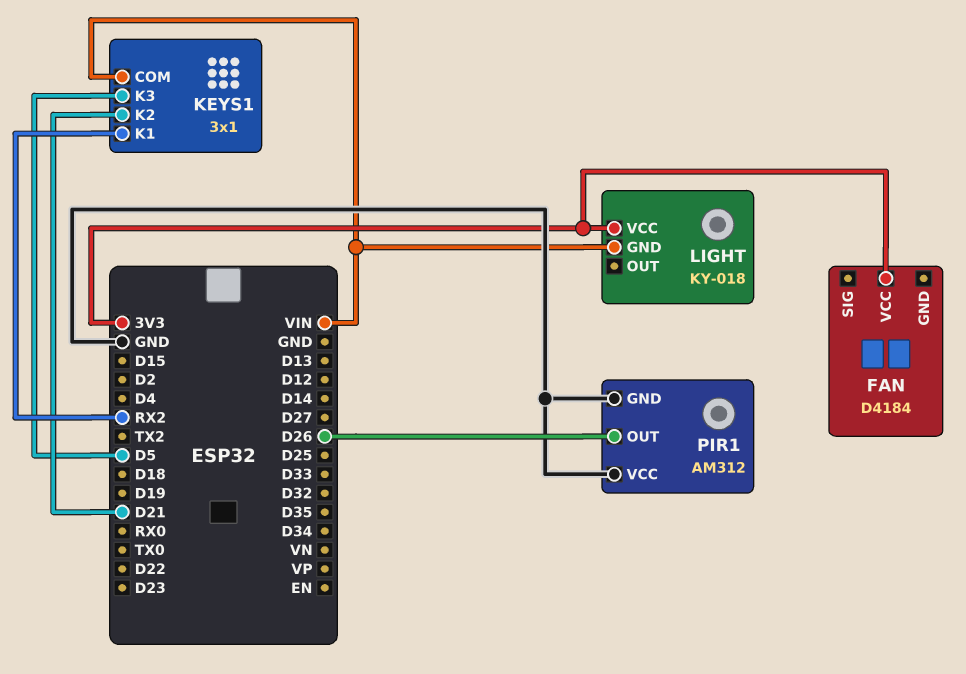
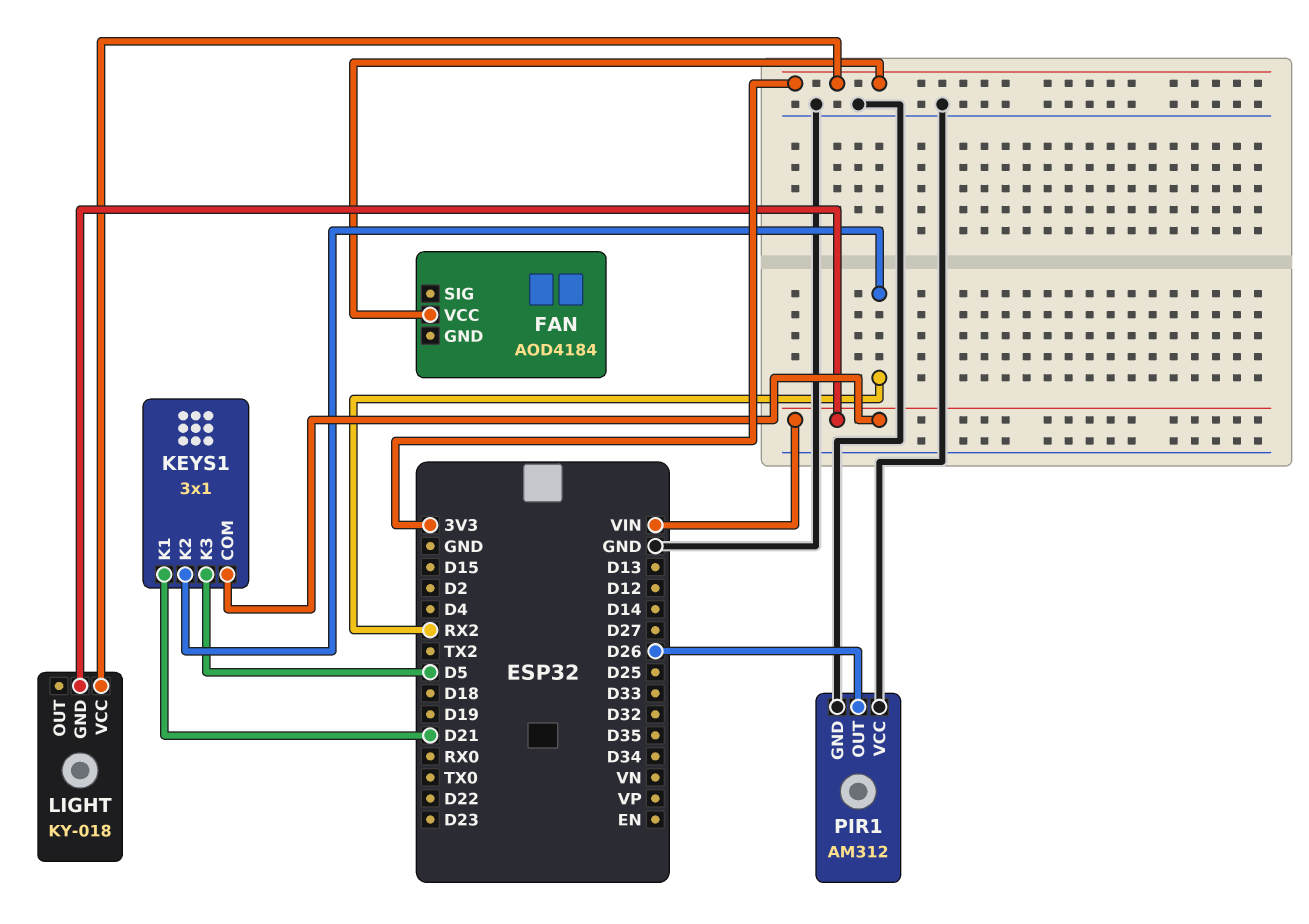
FAN: D4184 -> AOD4184
KEYS1 pin K1: RX2 -> D21
KEYS1 pin K2: D21 -> RX2

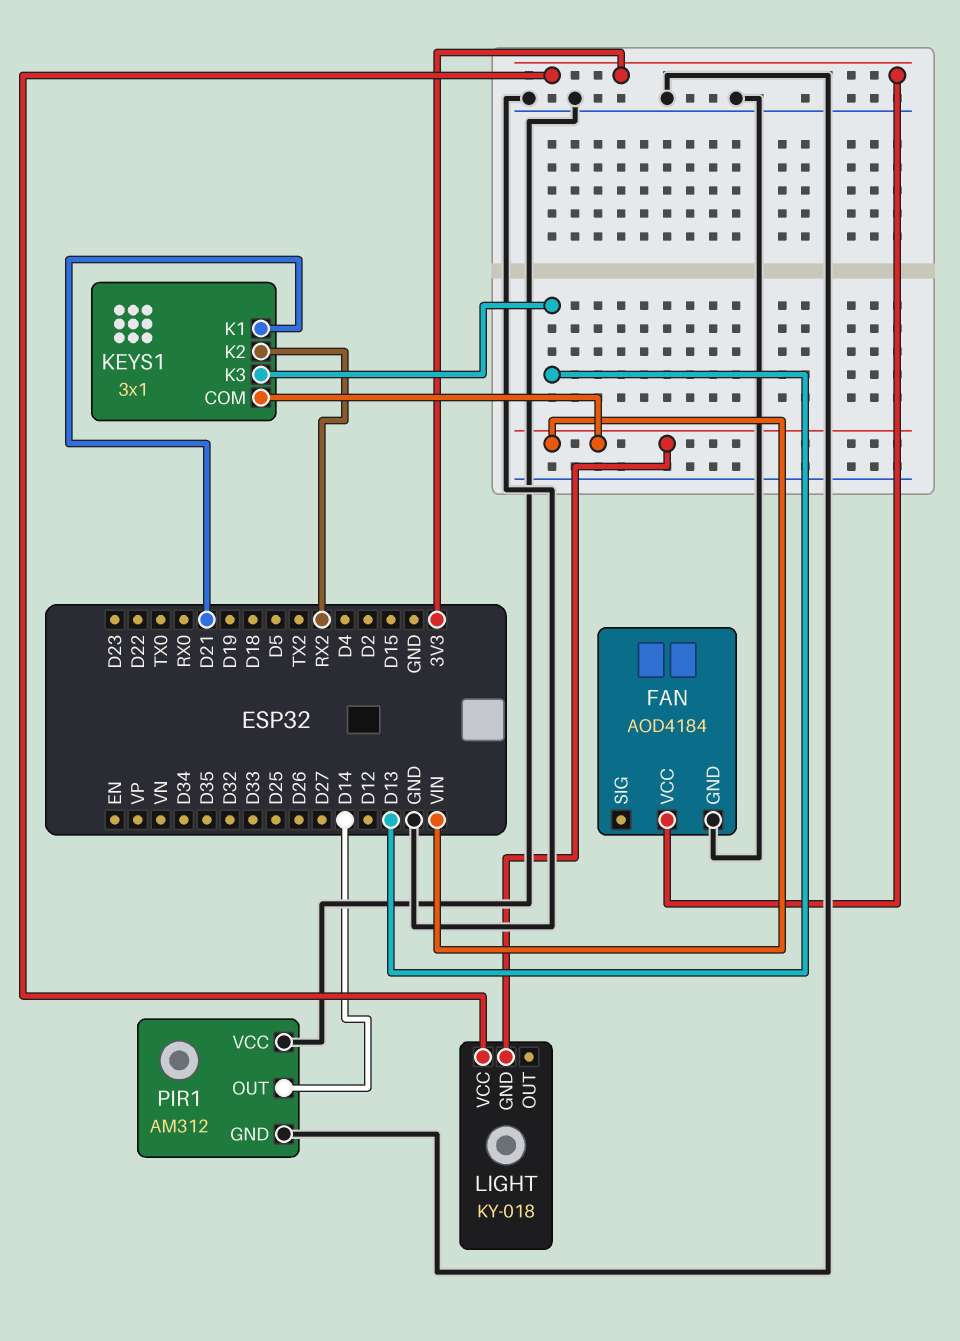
FAN pin GND: none -> GND
KEYS1 pin K3: D5 -> D13
PIR1 pin OUT: D26 -> D14

